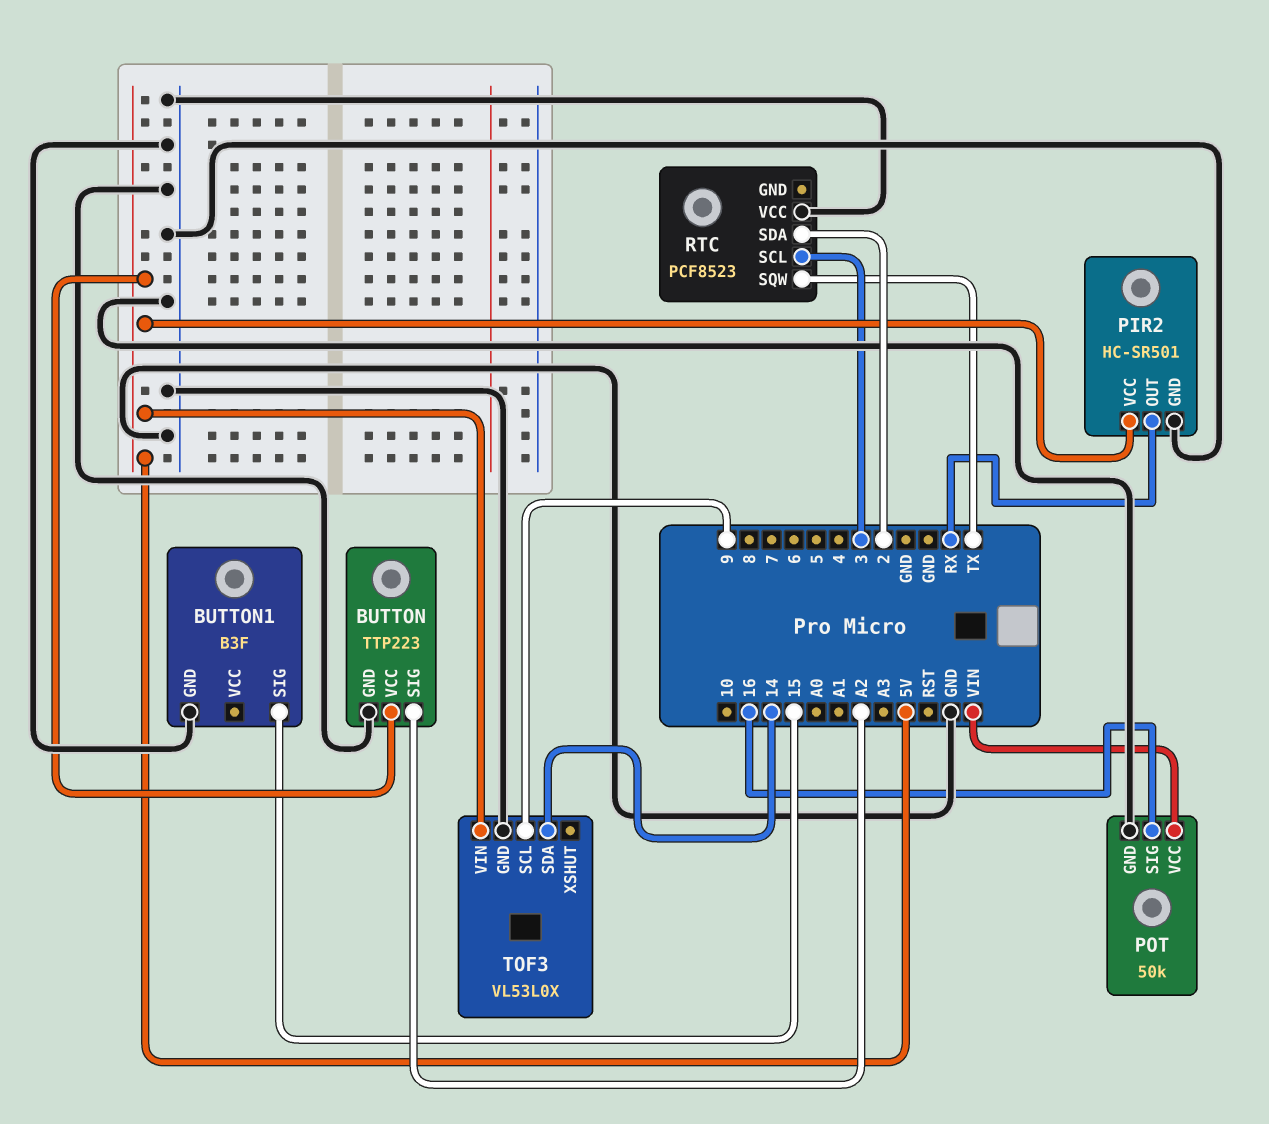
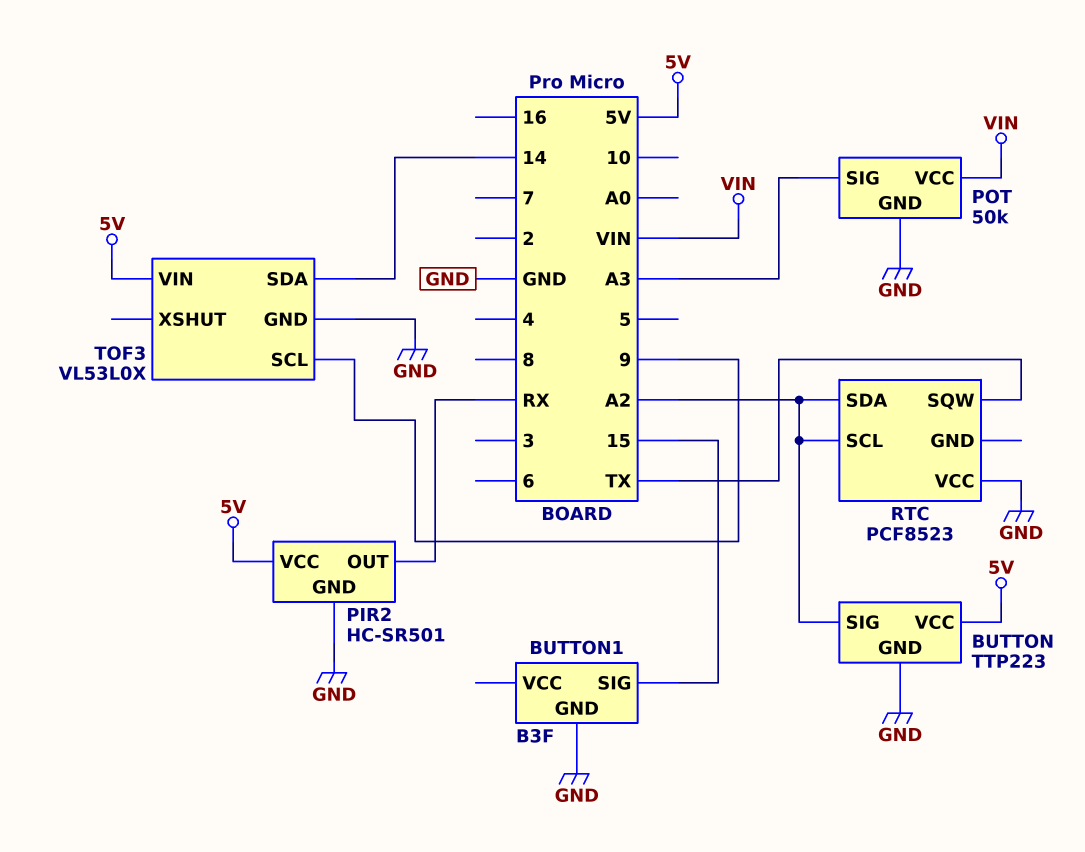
POT pin SIG: 16 -> A3
RTC pin SCL: 3 -> A2
RTC pin SDA: 2 -> A2

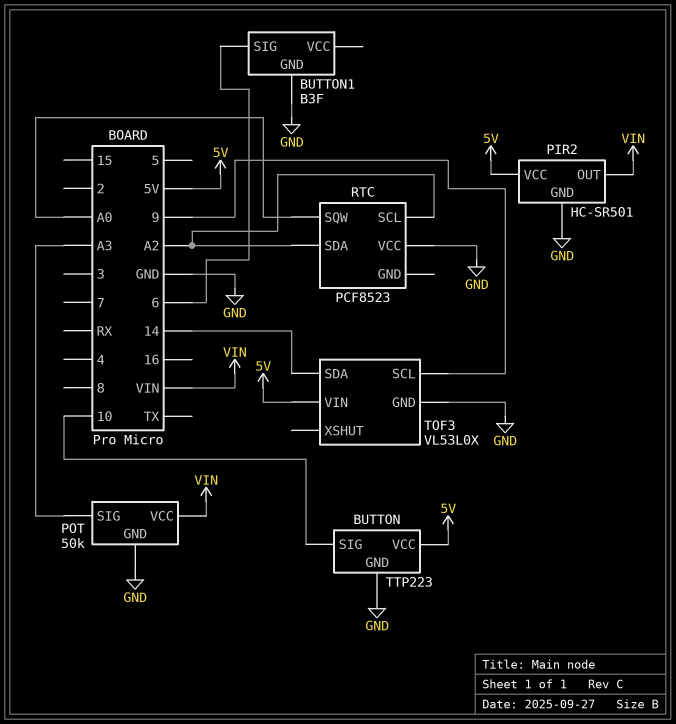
BUTTON pin SIG: A2 -> 10
BUTTON1 pin SIG: 15 -> 6
PIR2 pin OUT: RX -> VIN
RTC pin SQW: TX -> A0

